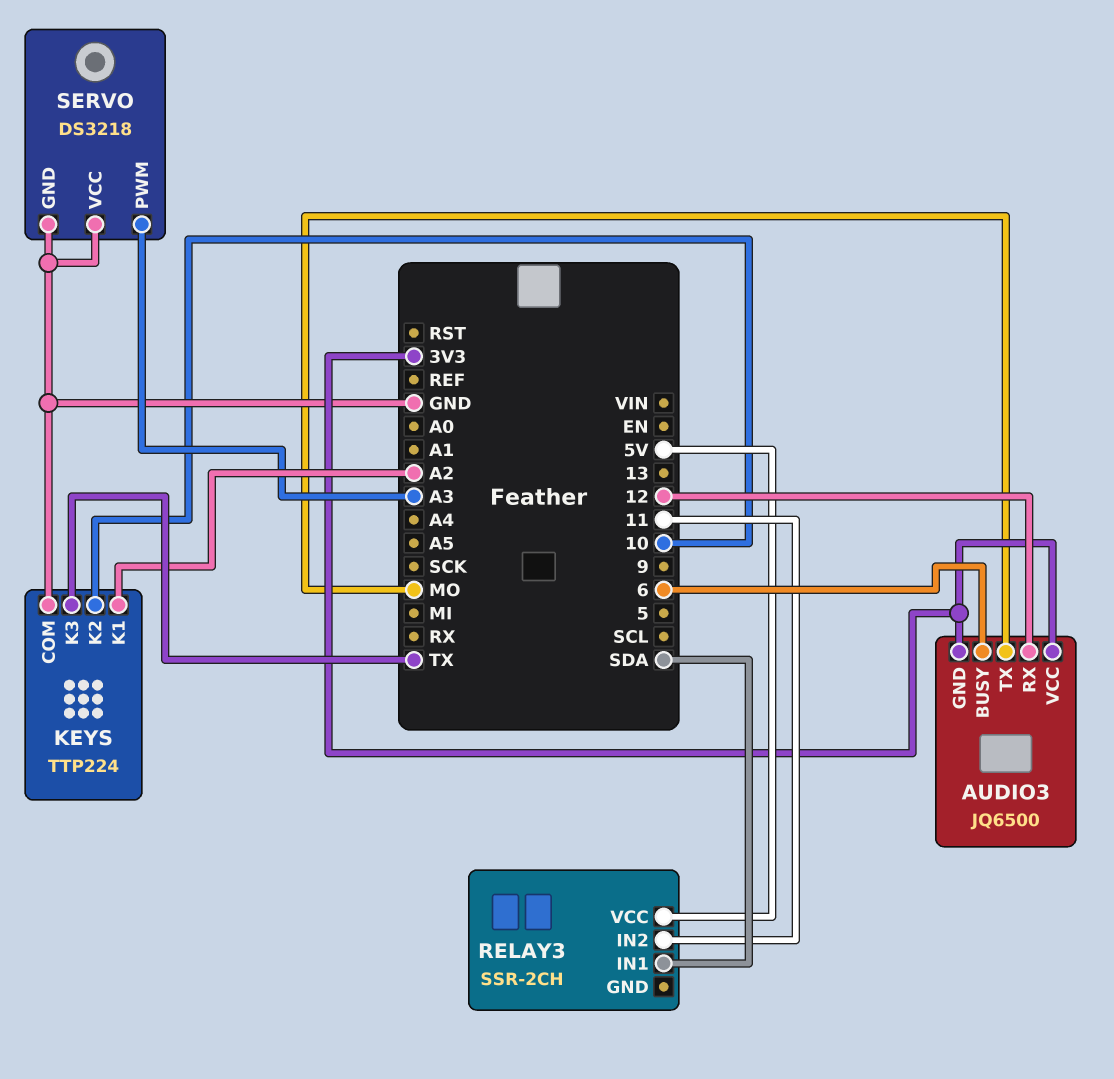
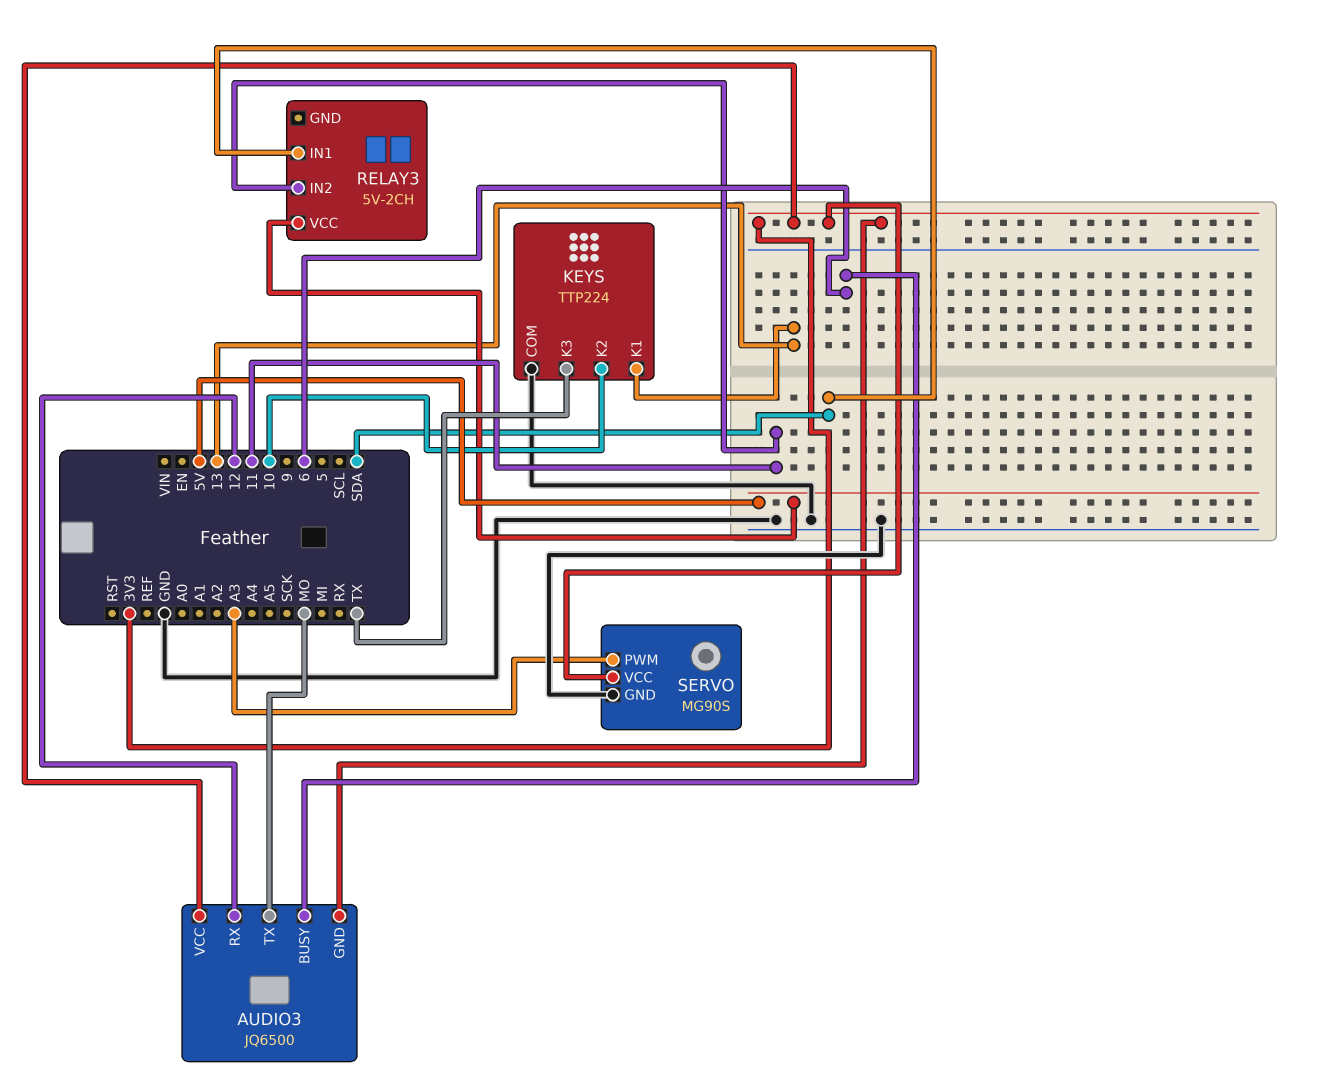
KEYS pin K1: A2 -> 13
RELAY3: SSR-2CH -> 5V-2CH
SERVO: DS3218 -> MG90S
SERVO pin VCC: GND -> 3V3

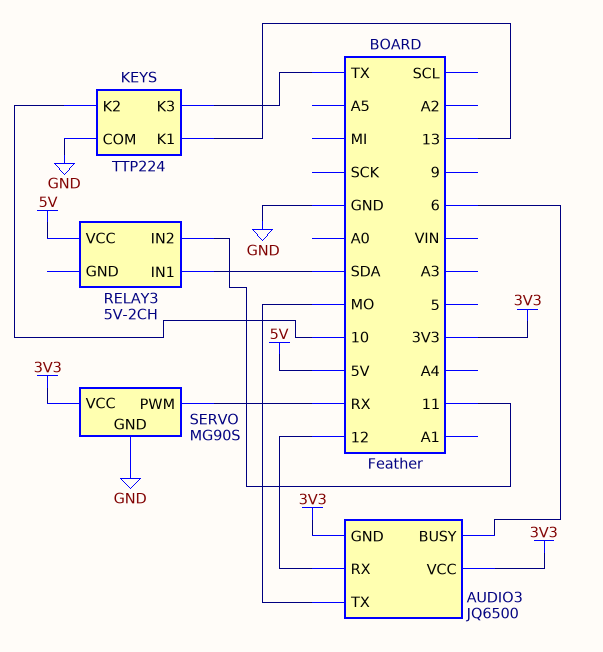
SERVO pin PWM: A3 -> RX

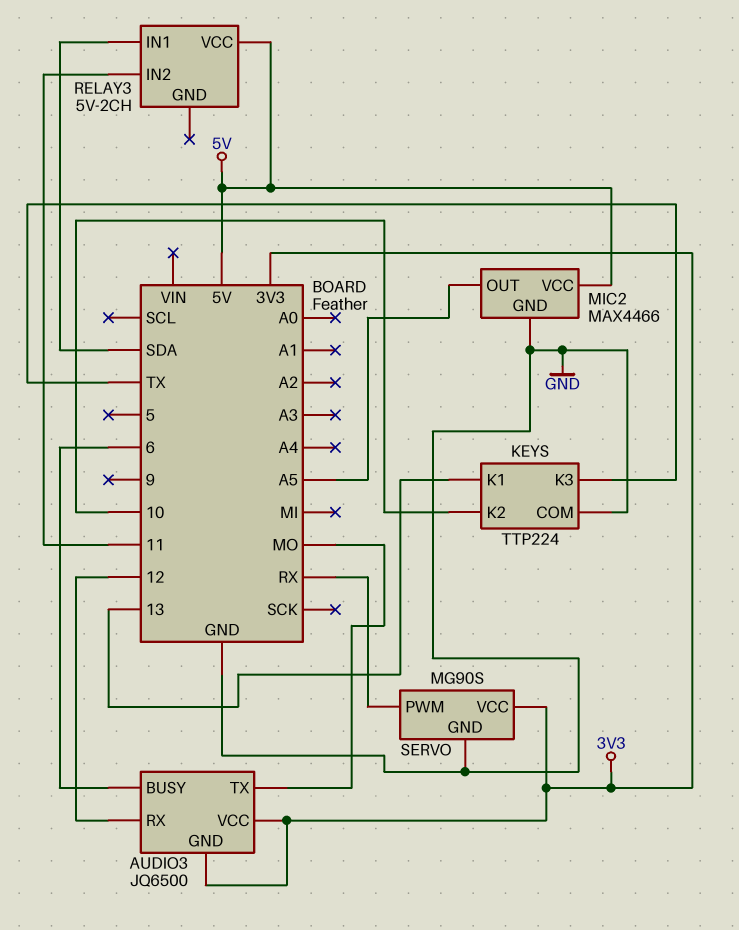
MIC2: none -> MAX4466
MIC2 pin GND: none -> GND
MIC2 pin OUT: none -> A5
MIC2 pin VCC: none -> 5V

